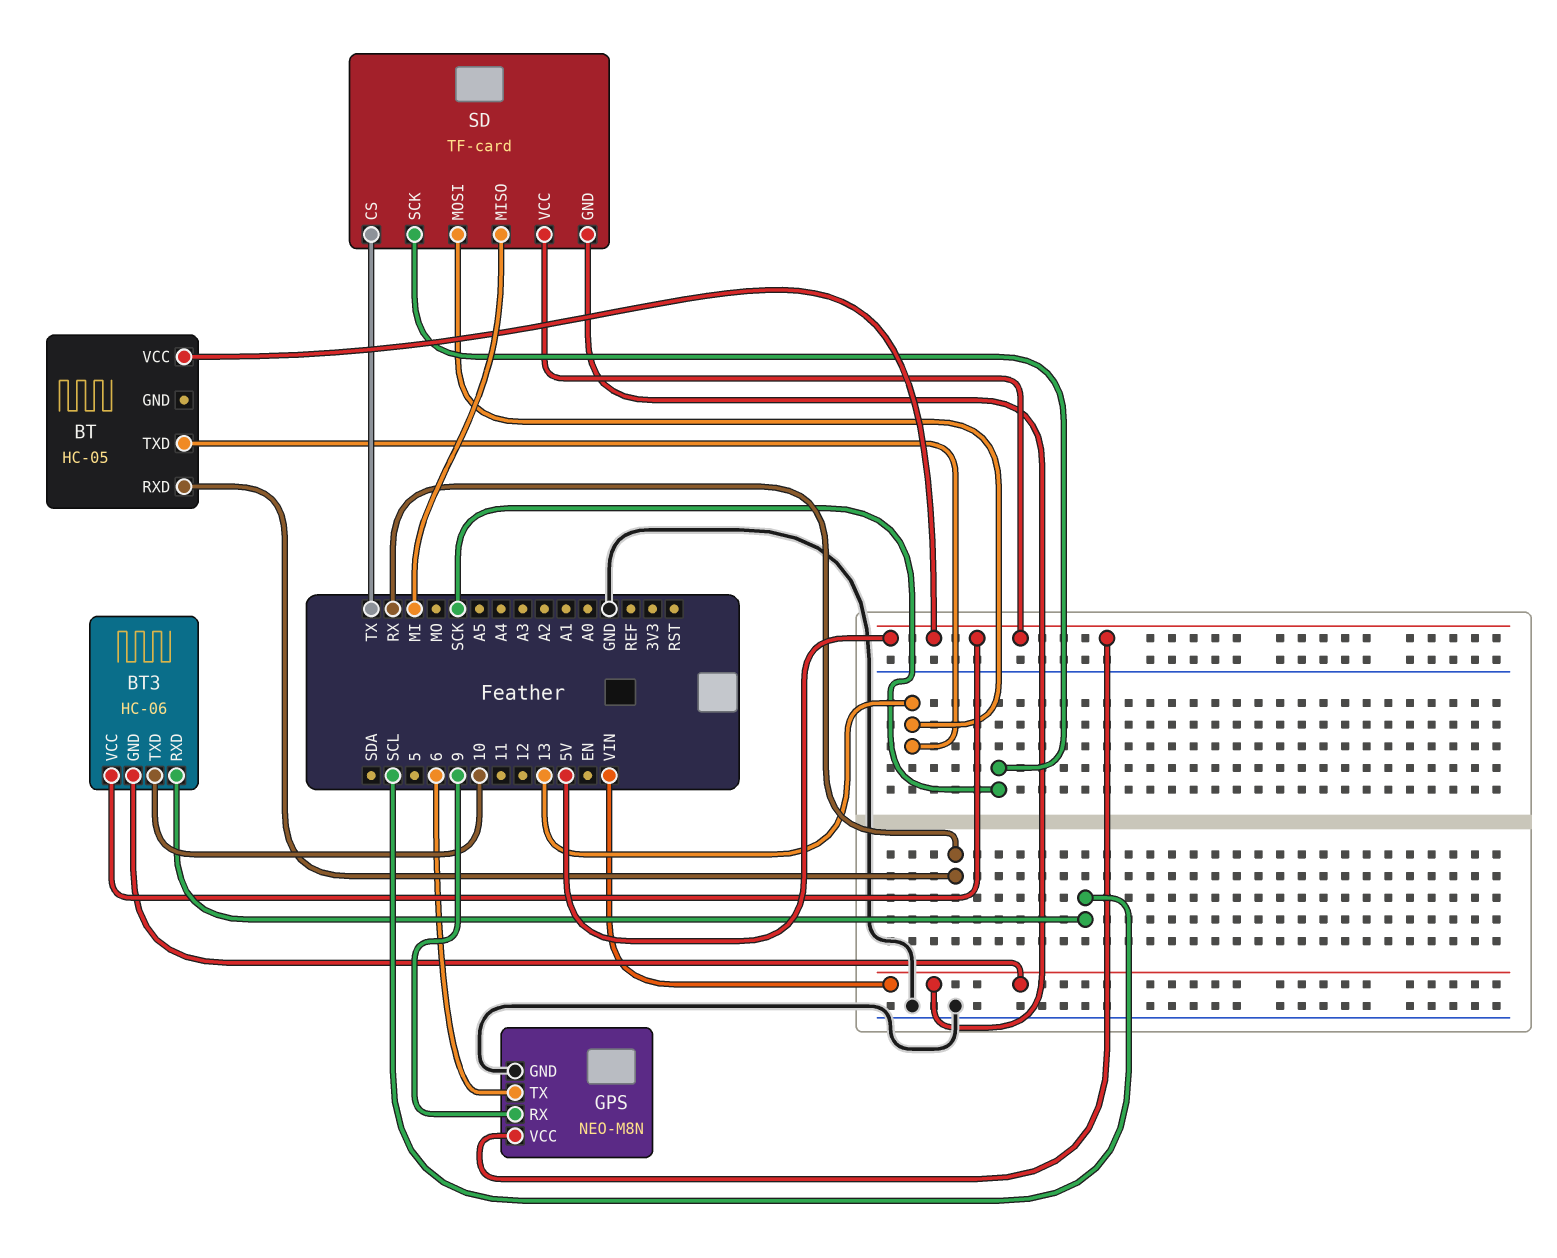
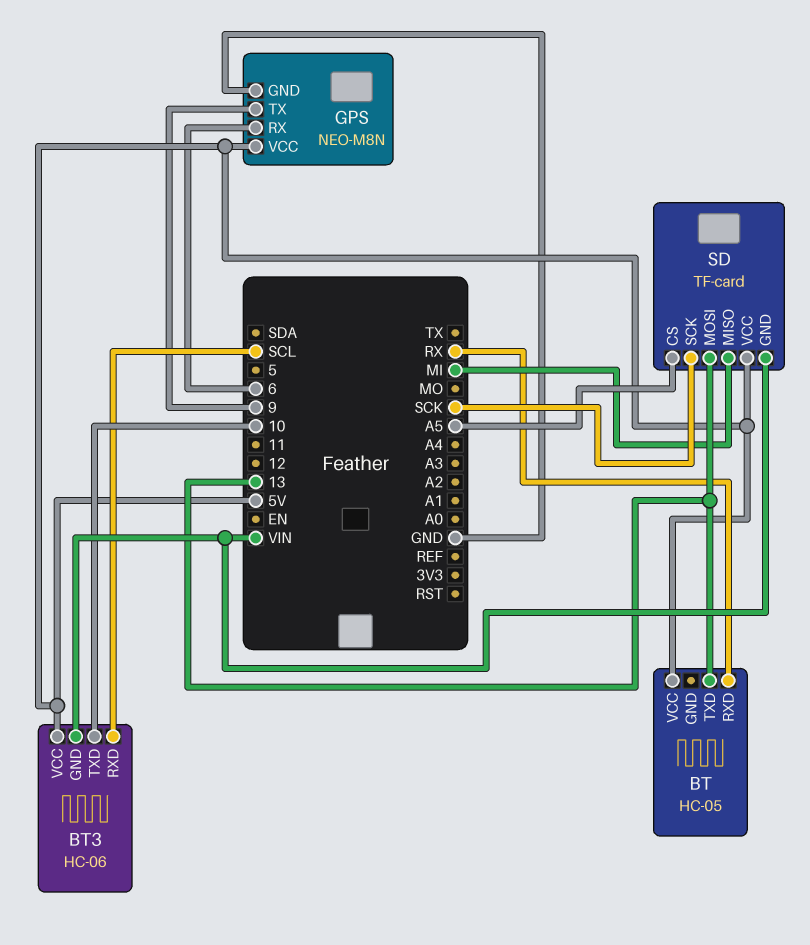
GPS pin RX: 9 -> 6
GPS pin TX: 6 -> 9
SD pin CS: TX -> A5

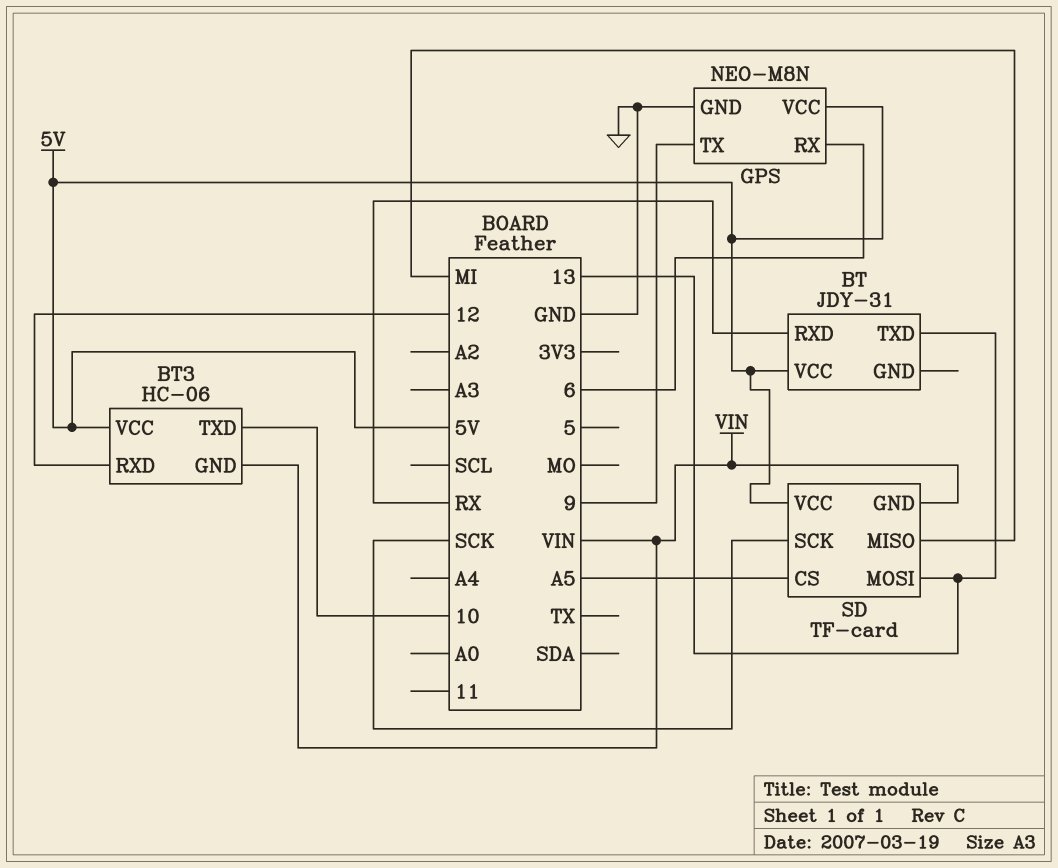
BT: HC-05 -> JDY-31
BT3 pin RXD: SCL -> 12

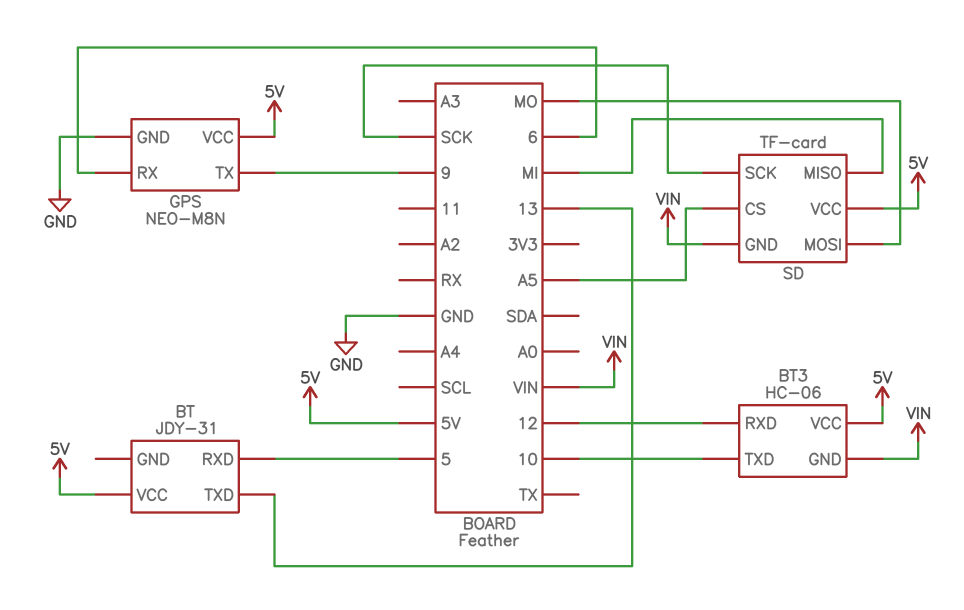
BT pin RXD: RX -> 5
SD pin MOSI: 13 -> MO

